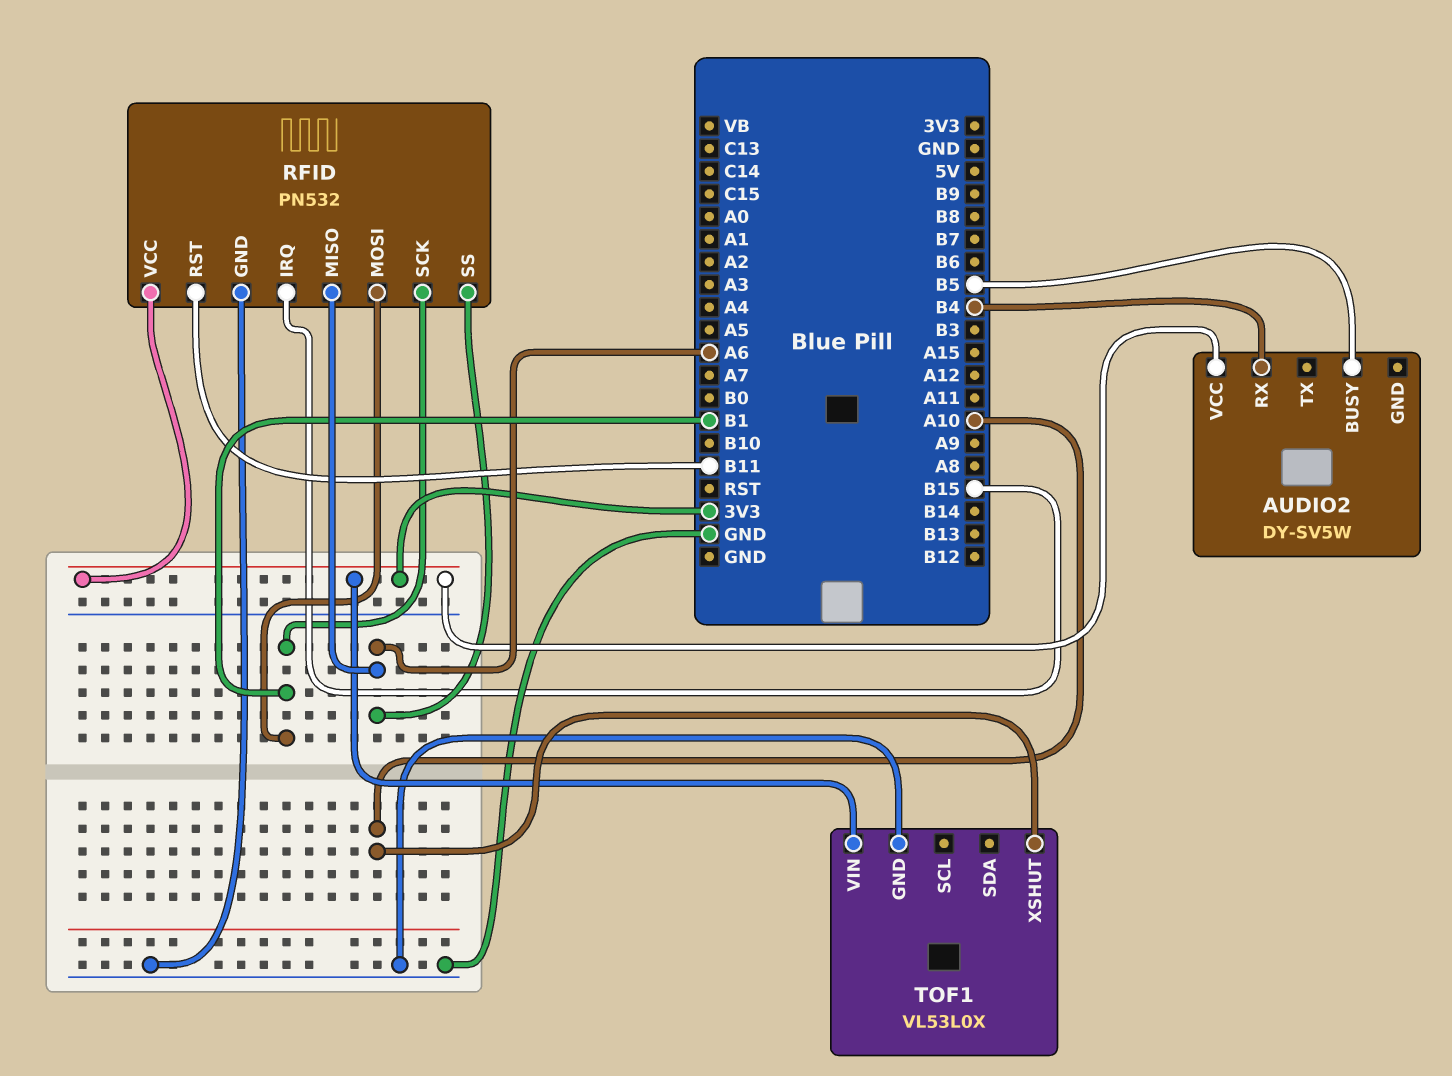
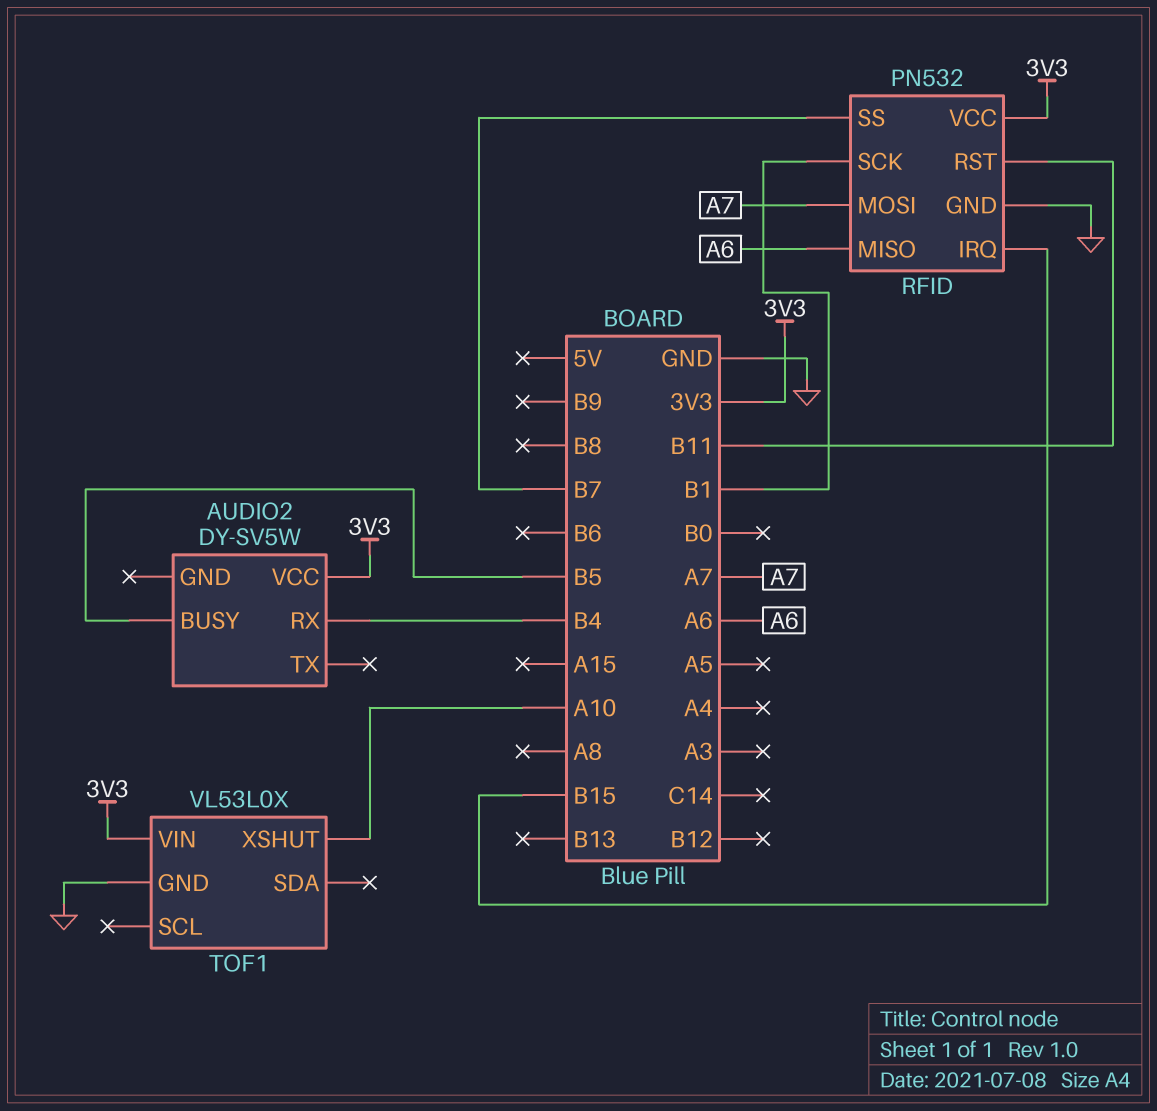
RFID pin MOSI: B1 -> A7
RFID pin SS: A6 -> B7

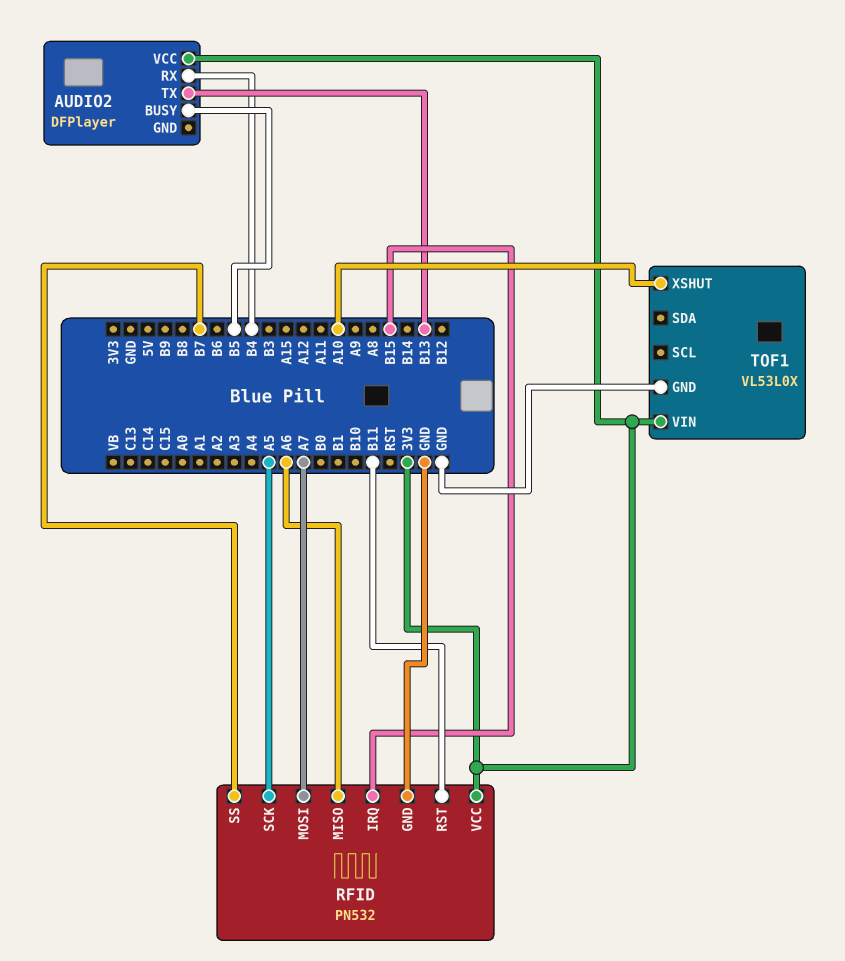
AUDIO2: DY-SV5W -> DFPlayer
AUDIO2 pin TX: none -> B13
RFID pin SCK: B1 -> A5

